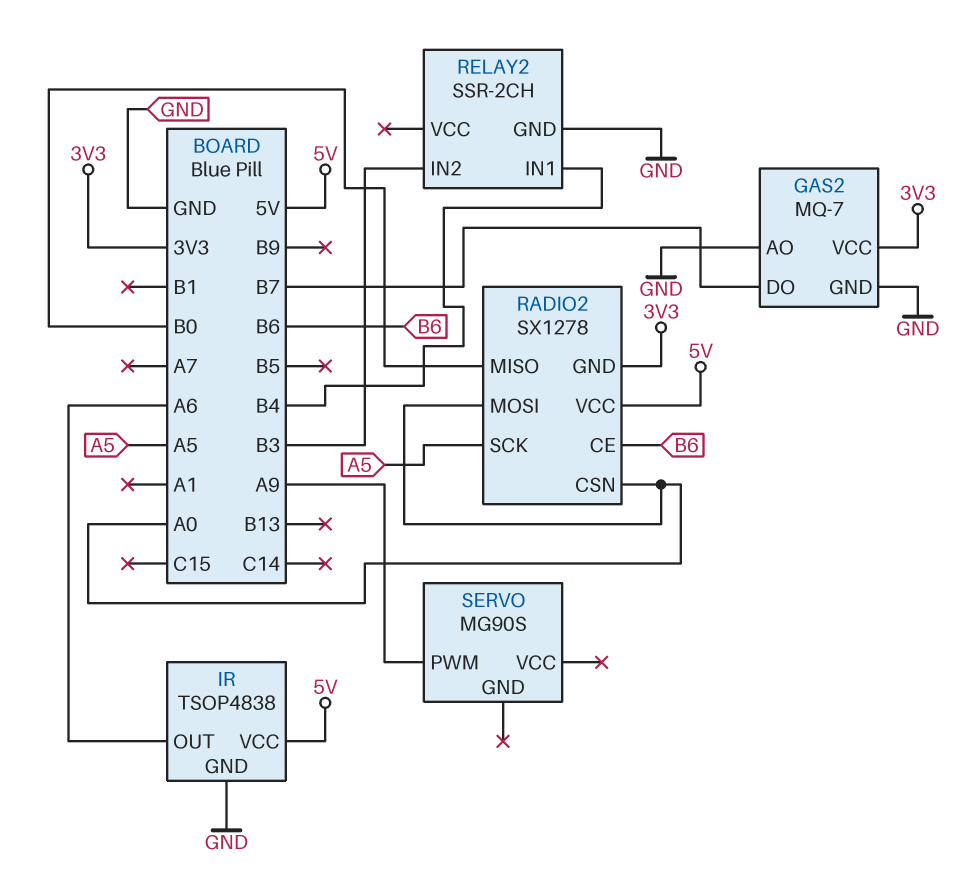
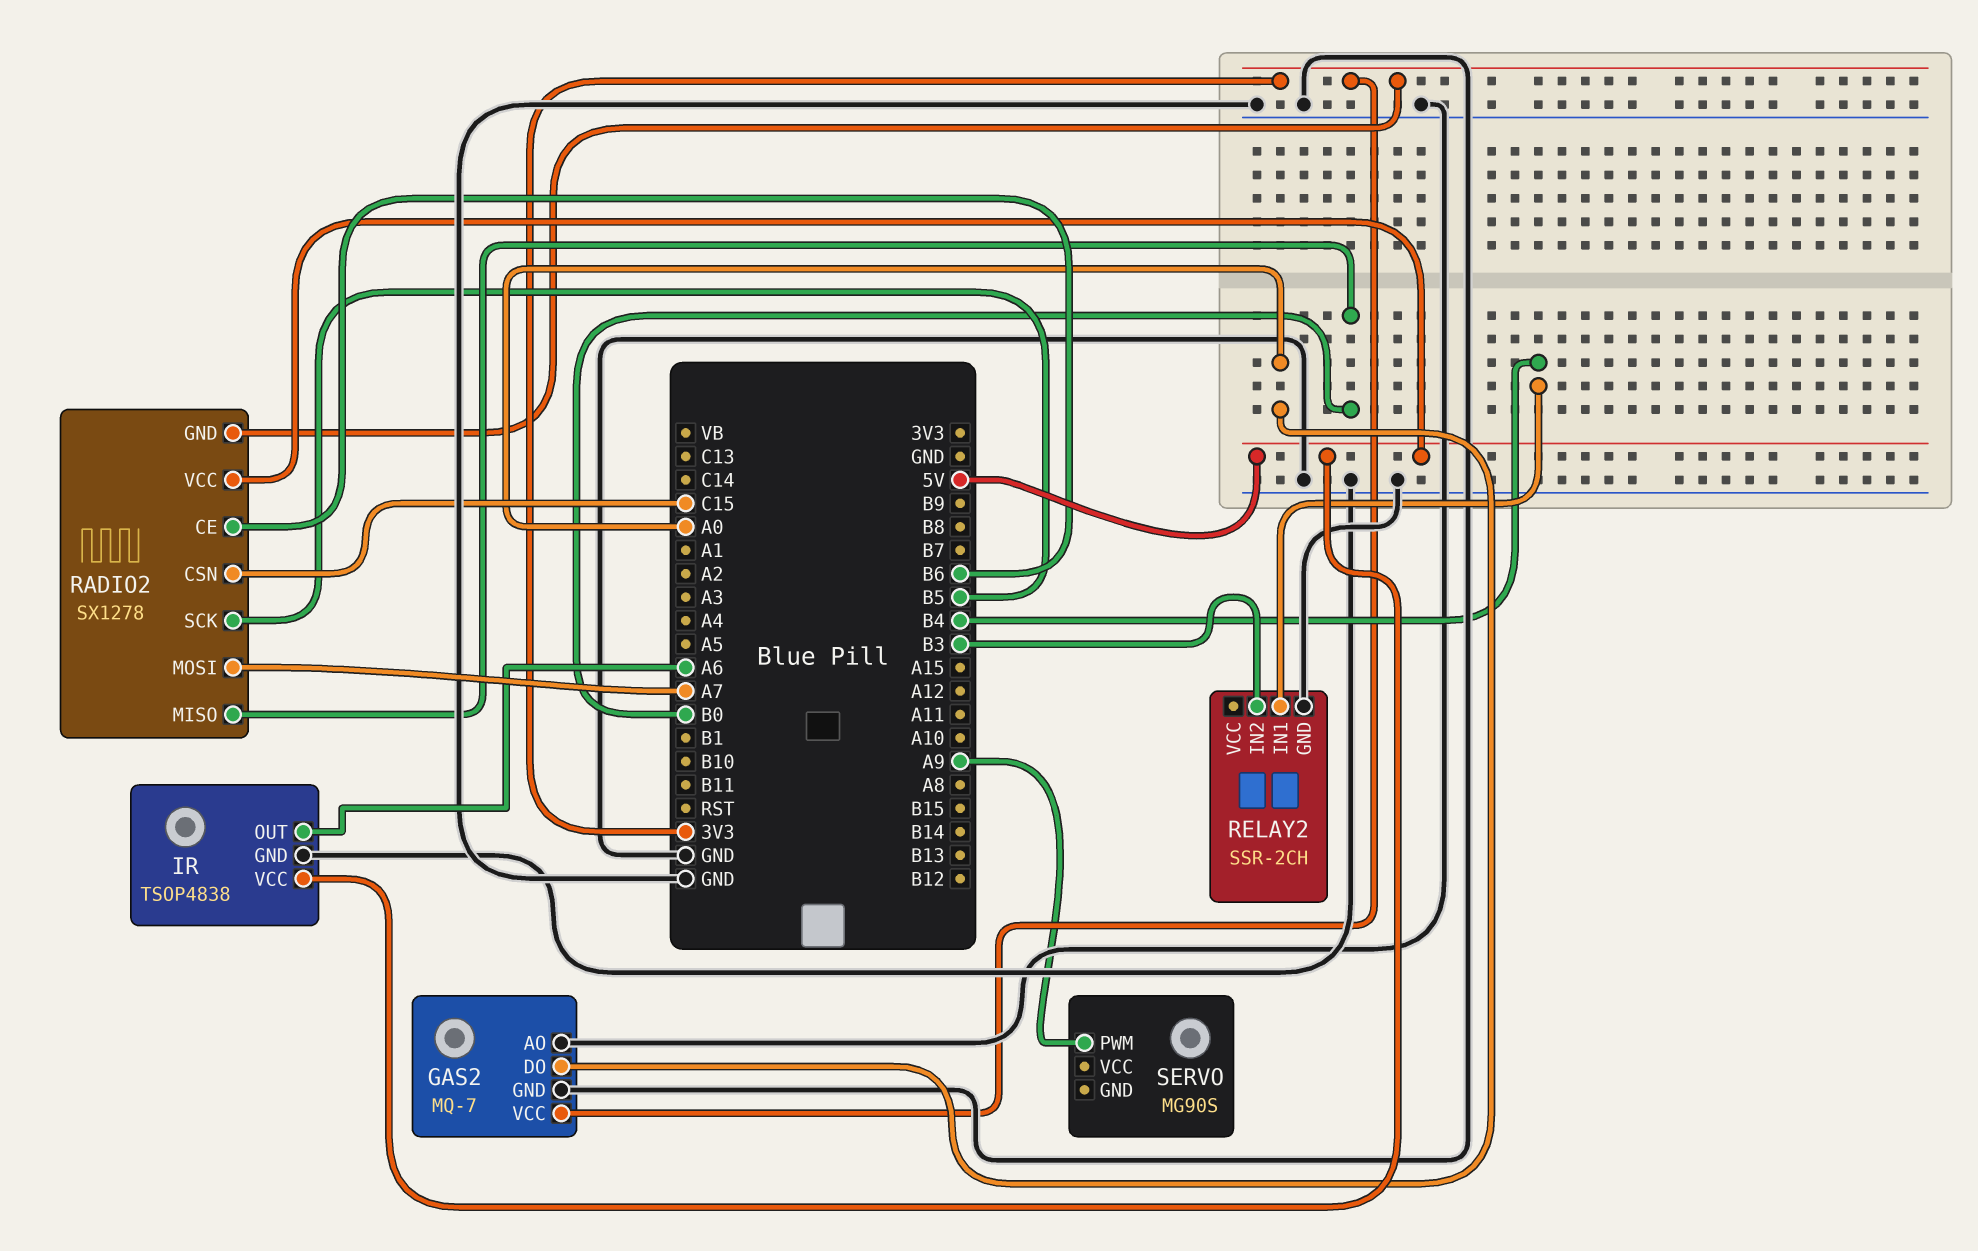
GAS2 pin DO: B7 -> A0
RADIO2 pin CSN: A0 -> C15
RADIO2 pin MOSI: A0 -> A7
RADIO2 pin SCK: A5 -> B5

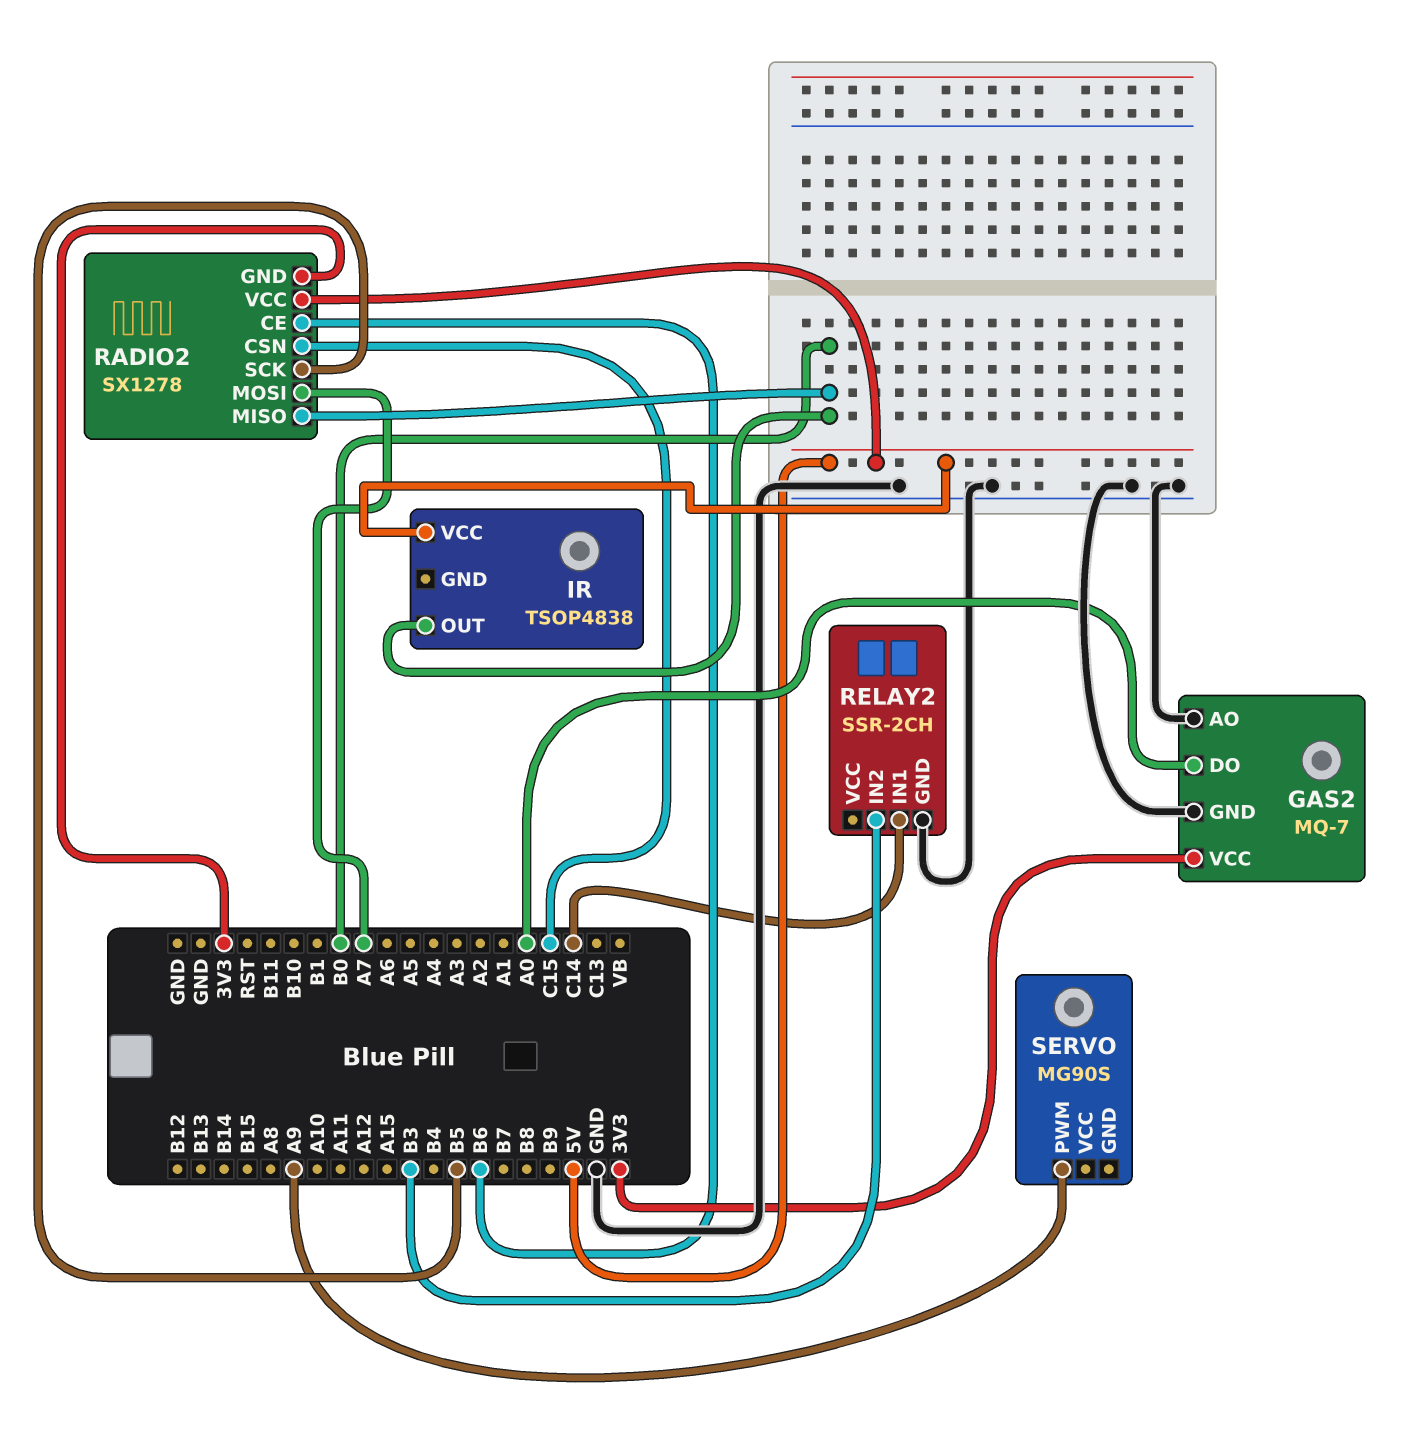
IR pin GND: GND -> none
IR pin OUT: A6 -> B0
RELAY2 pin IN1: B4 -> C14

